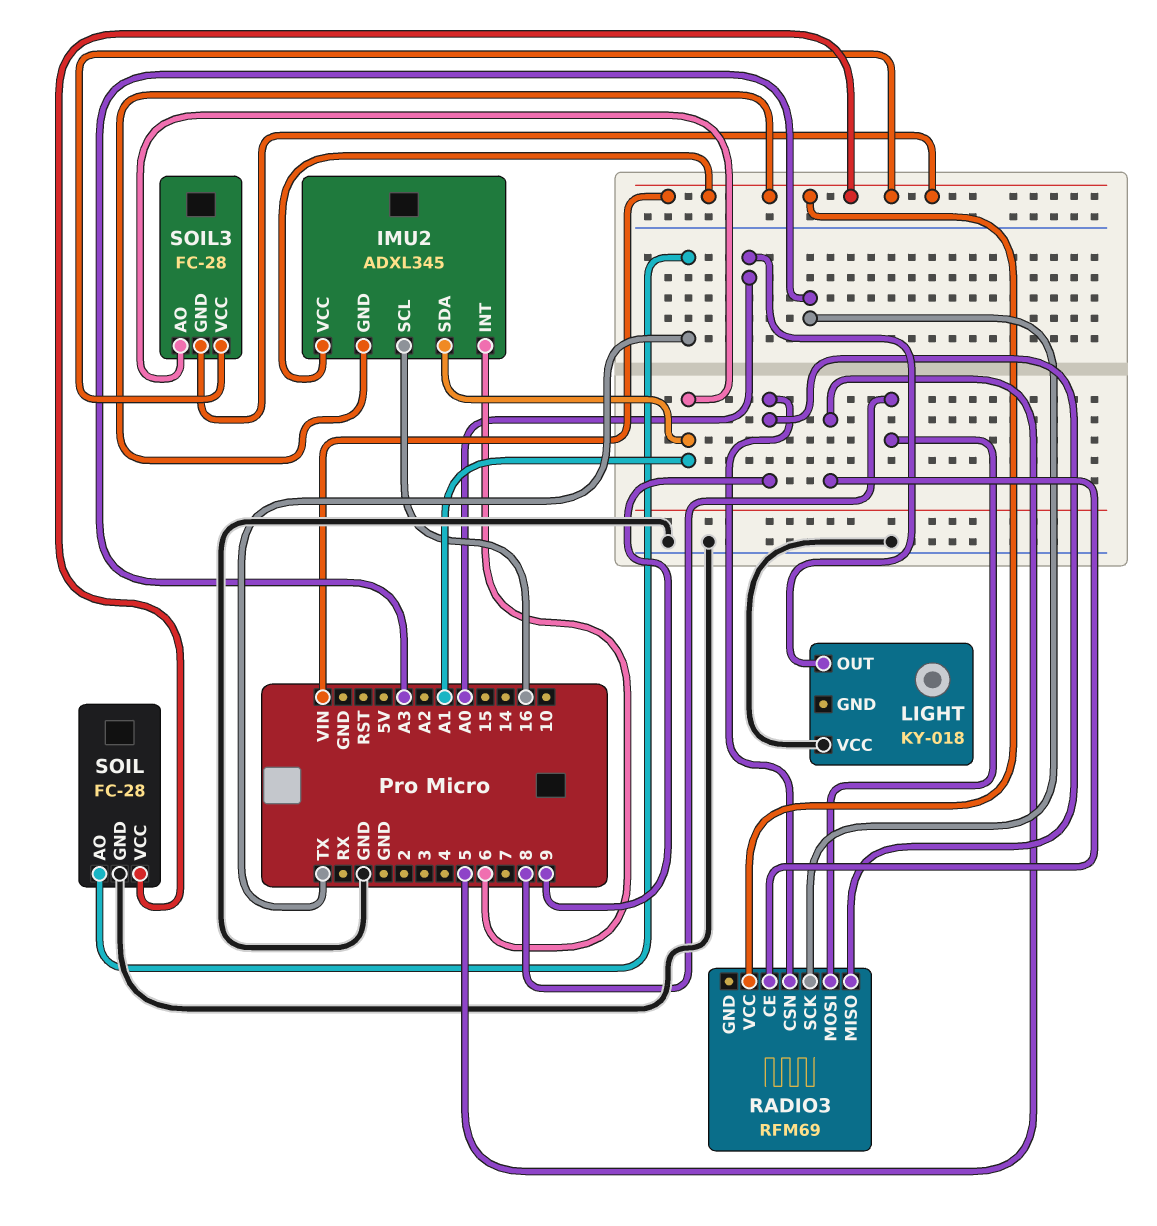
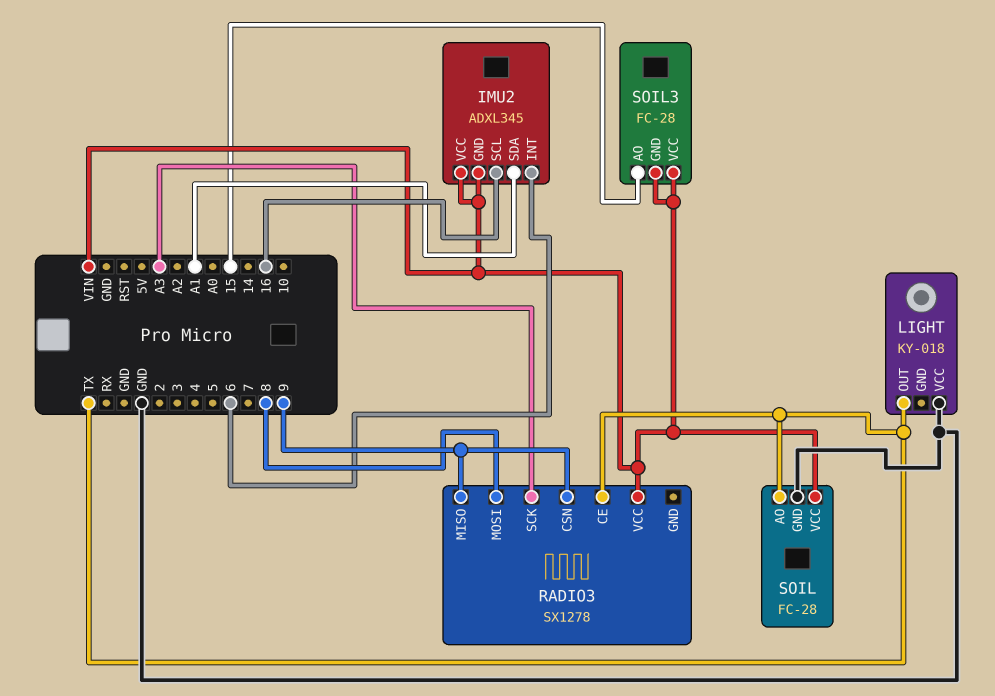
LIGHT pin OUT: A0 -> TX
RADIO3: RFM69 -> SX1278
RADIO3 pin CE: 5 -> TX
SOIL3 pin AO: A1 -> 15

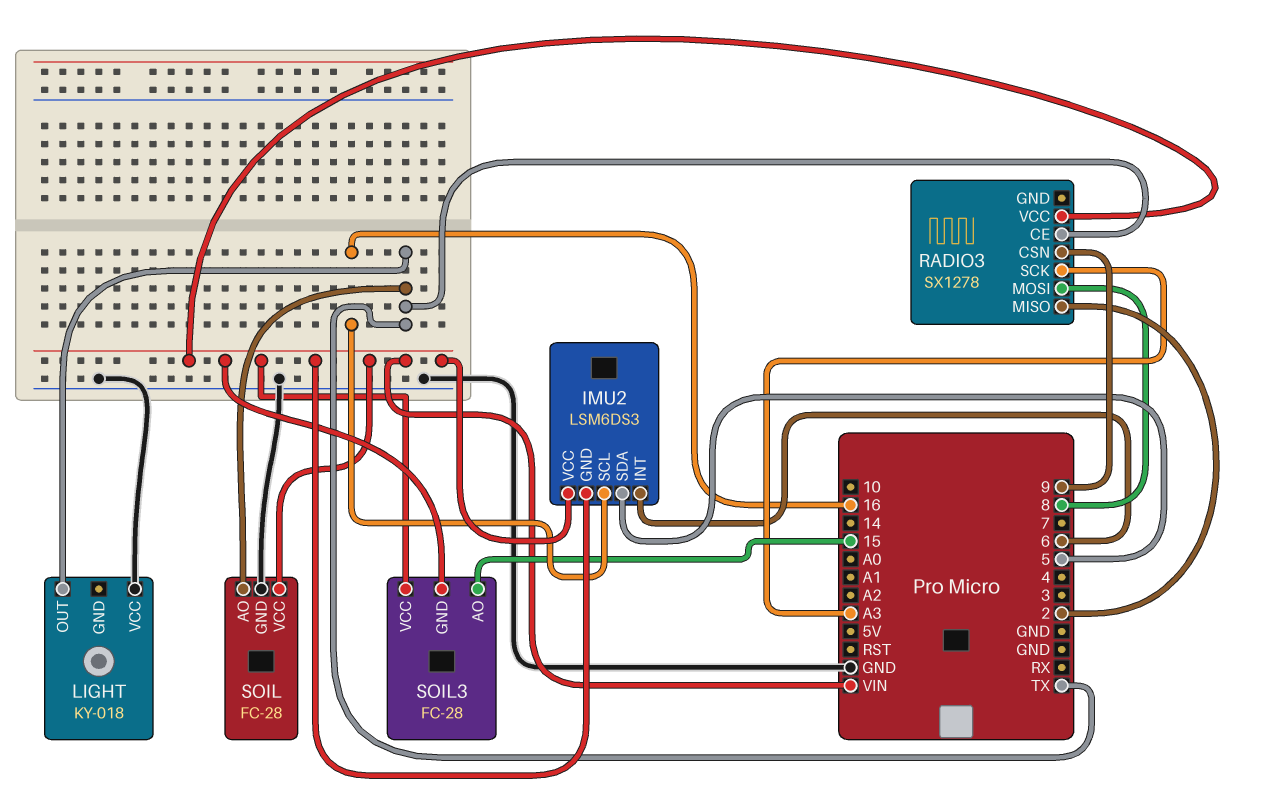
IMU2: ADXL345 -> LSM6DS3
IMU2 pin SDA: A1 -> 5
RADIO3 pin MISO: 9 -> 2

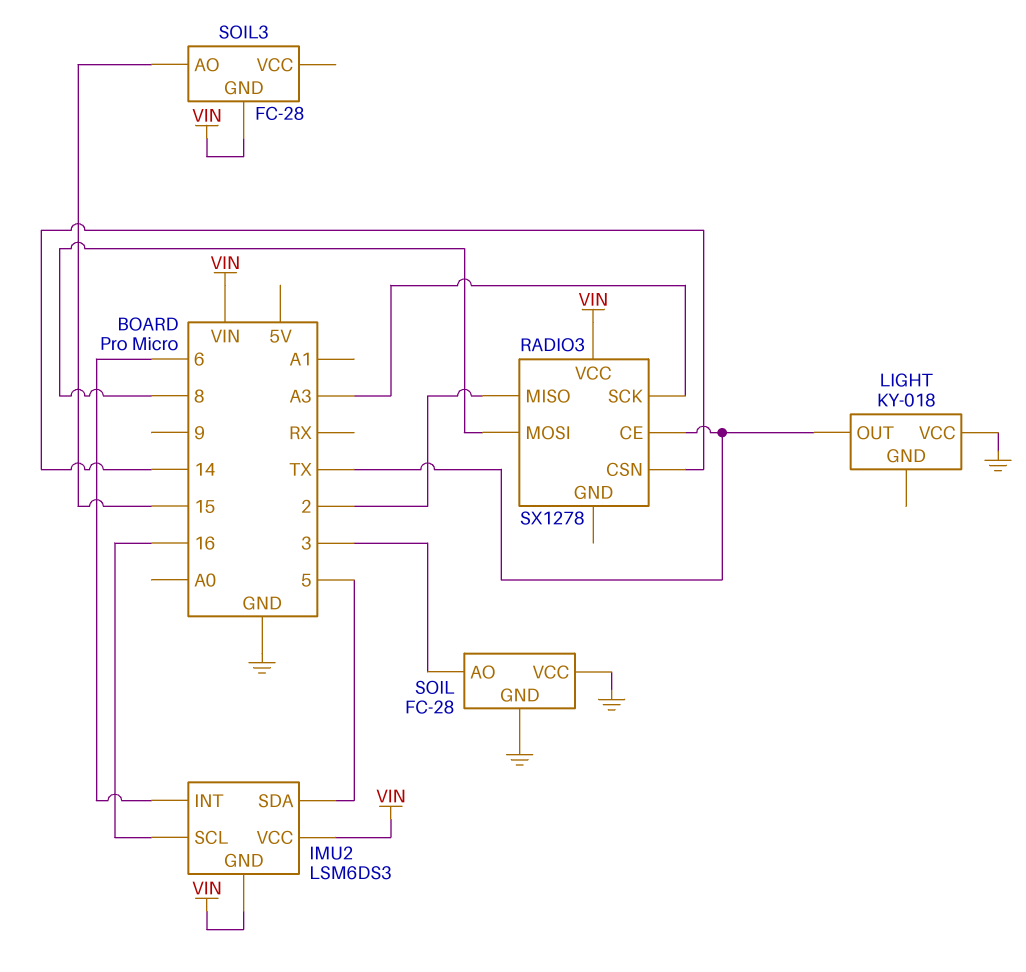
RADIO3 pin CSN: 9 -> 14
SOIL pin AO: TX -> 3
SOIL pin VCC: VIN -> GND
SOIL3 pin VCC: VIN -> none

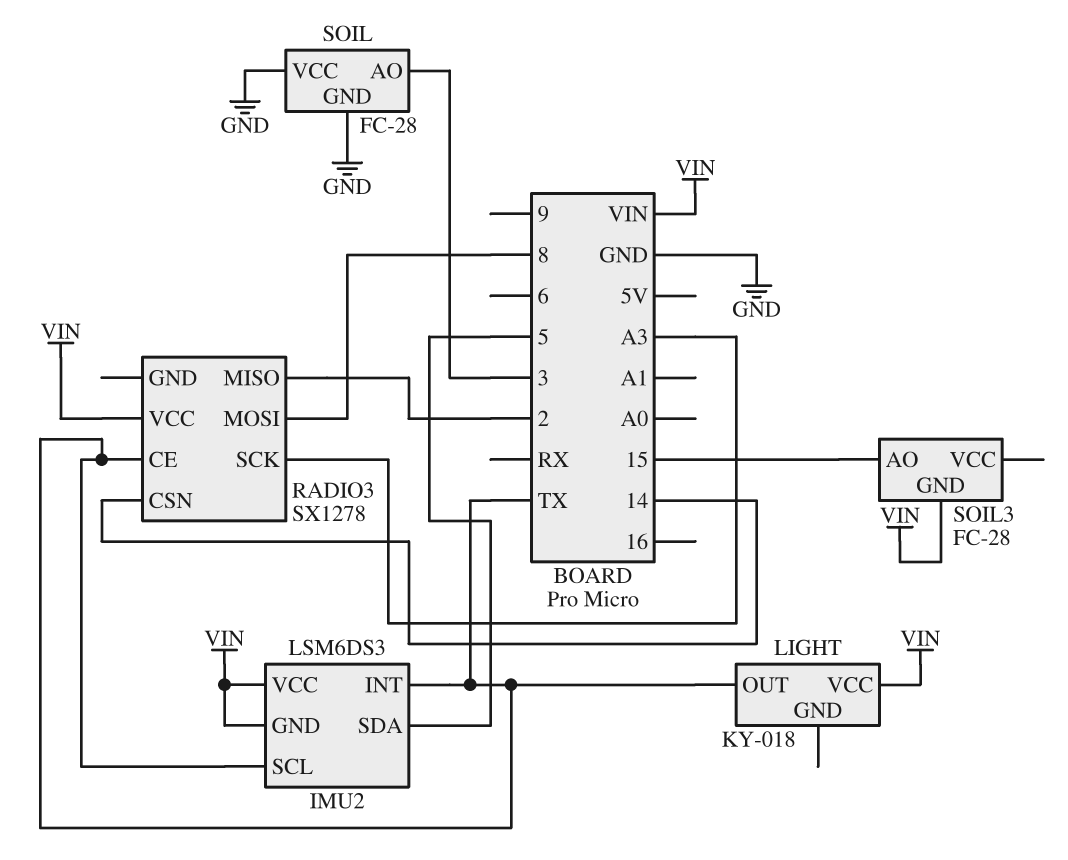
IMU2 pin INT: 6 -> TX
IMU2 pin SCL: 16 -> TX
LIGHT pin VCC: GND -> VIN

